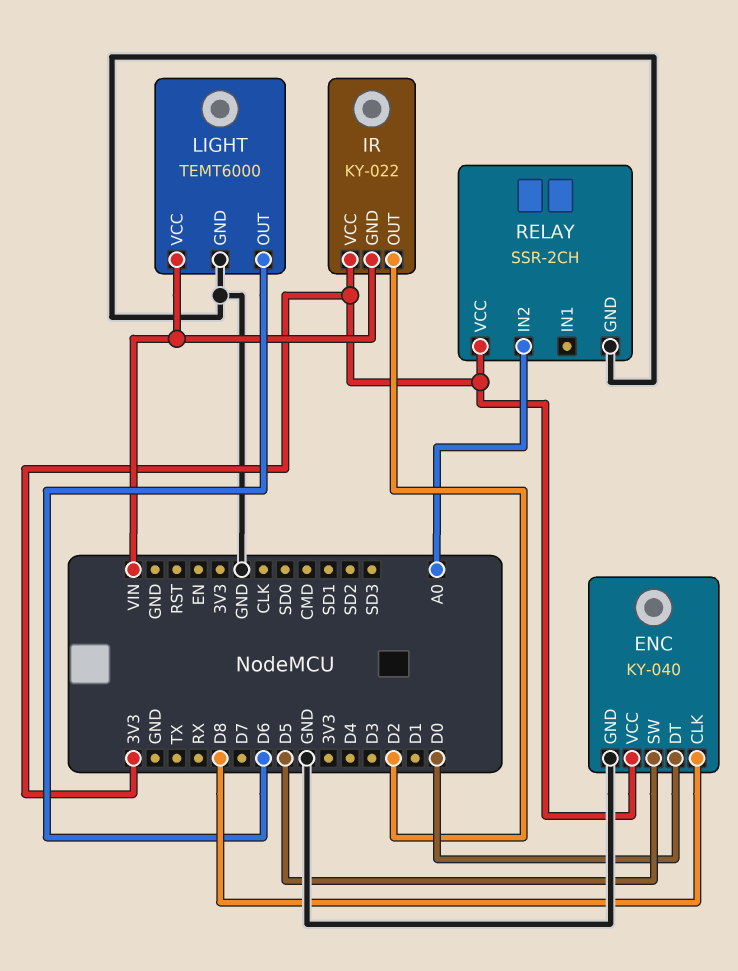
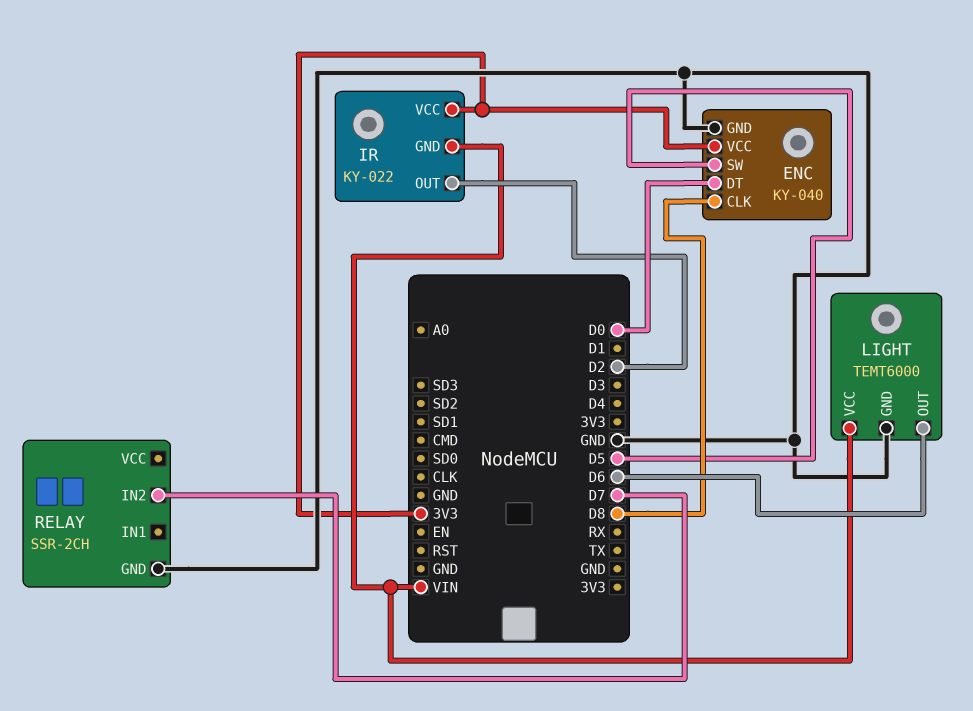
RELAY pin IN2: A0 -> D7
RELAY pin VCC: 3V3 -> none

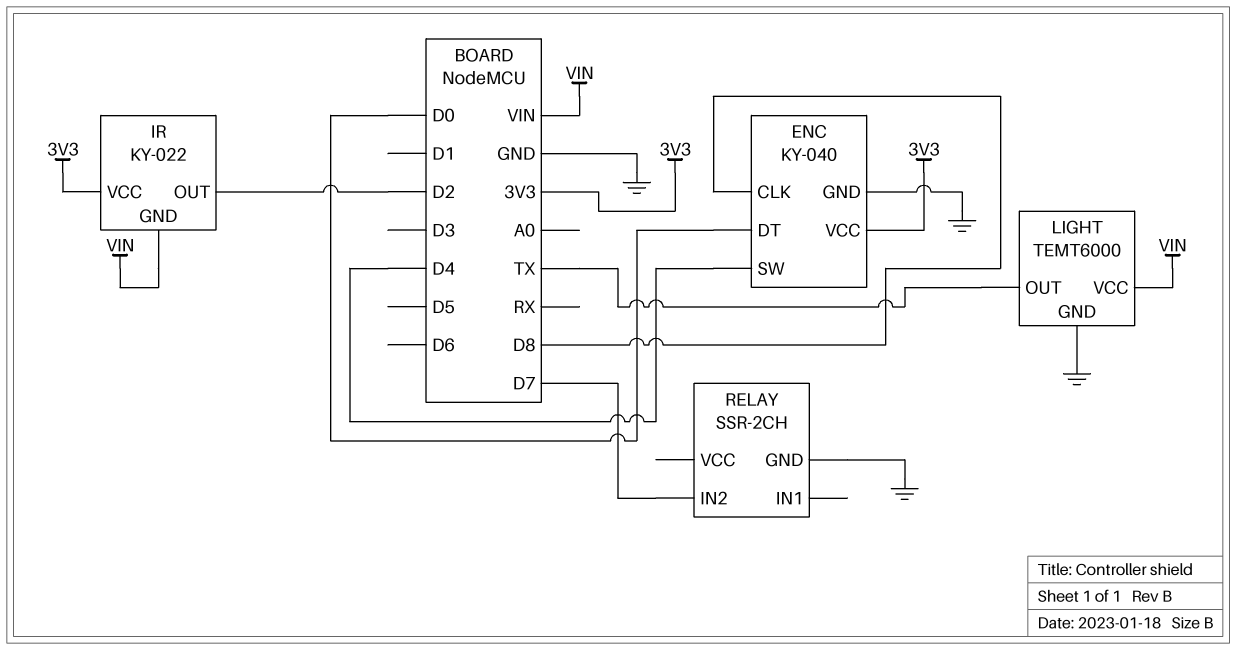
ENC pin SW: D5 -> D4
LIGHT pin OUT: D6 -> TX

